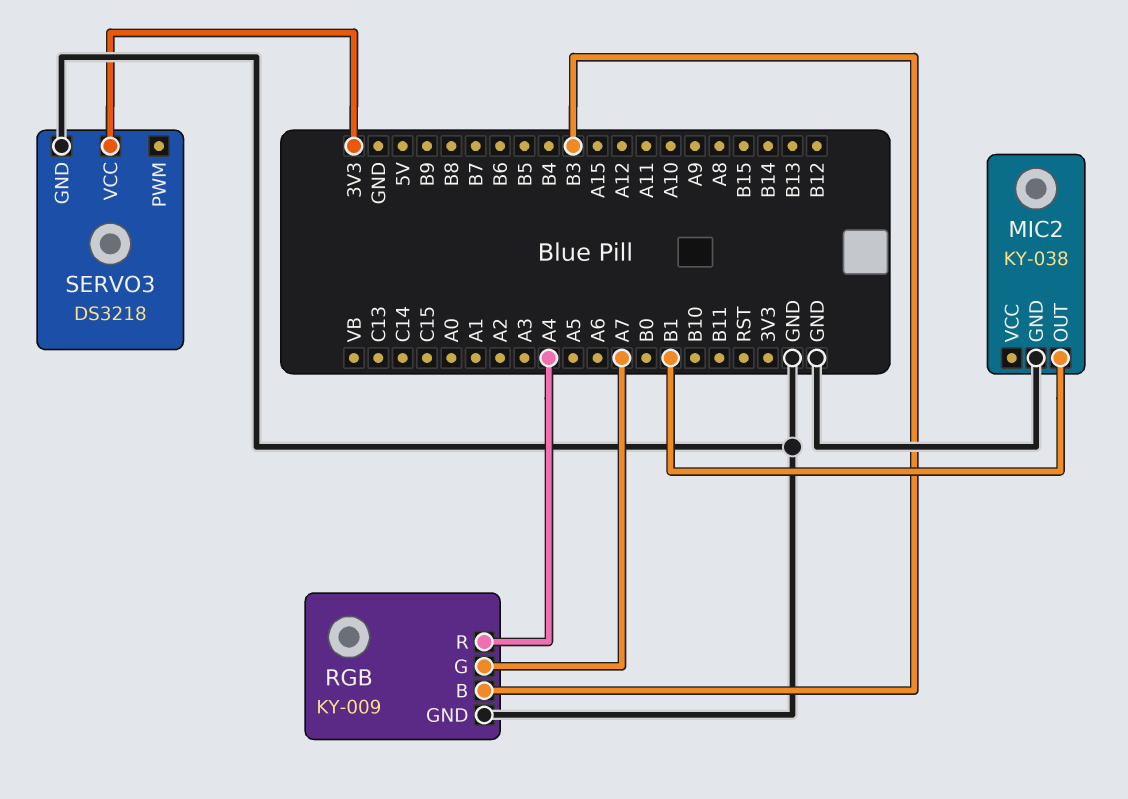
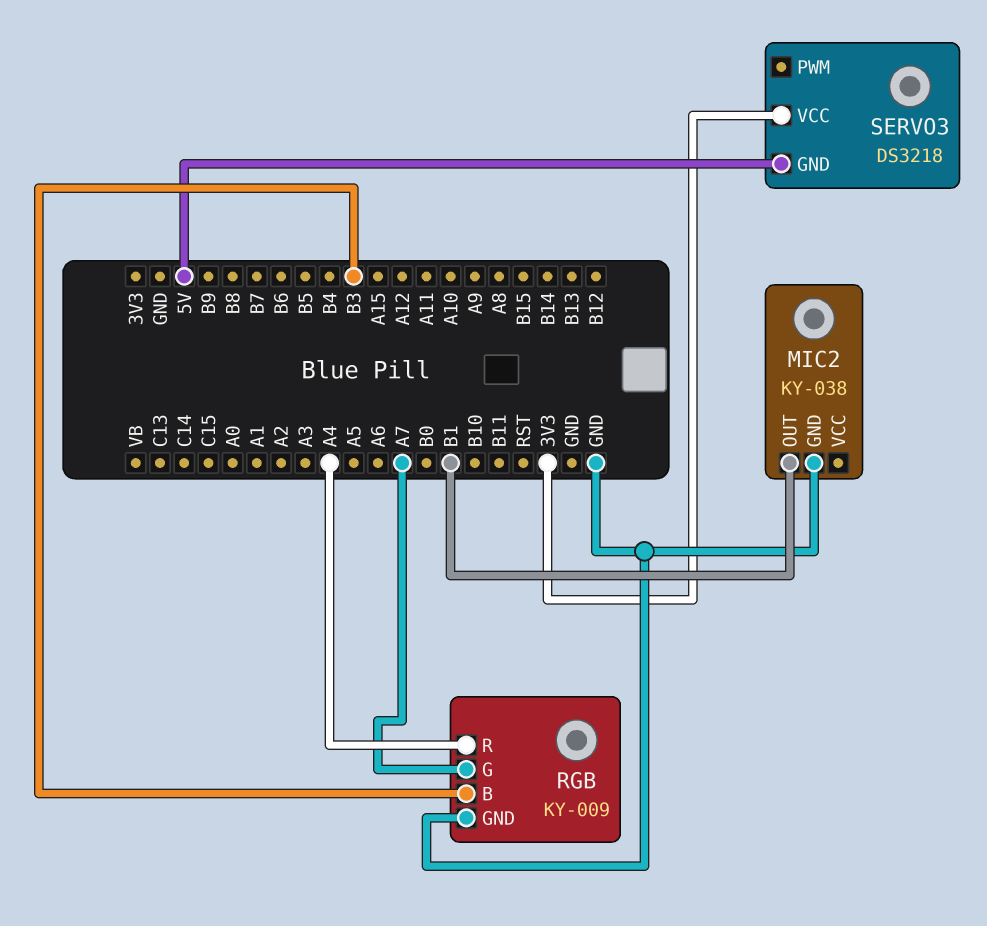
SERVO3 pin GND: GND -> 5V

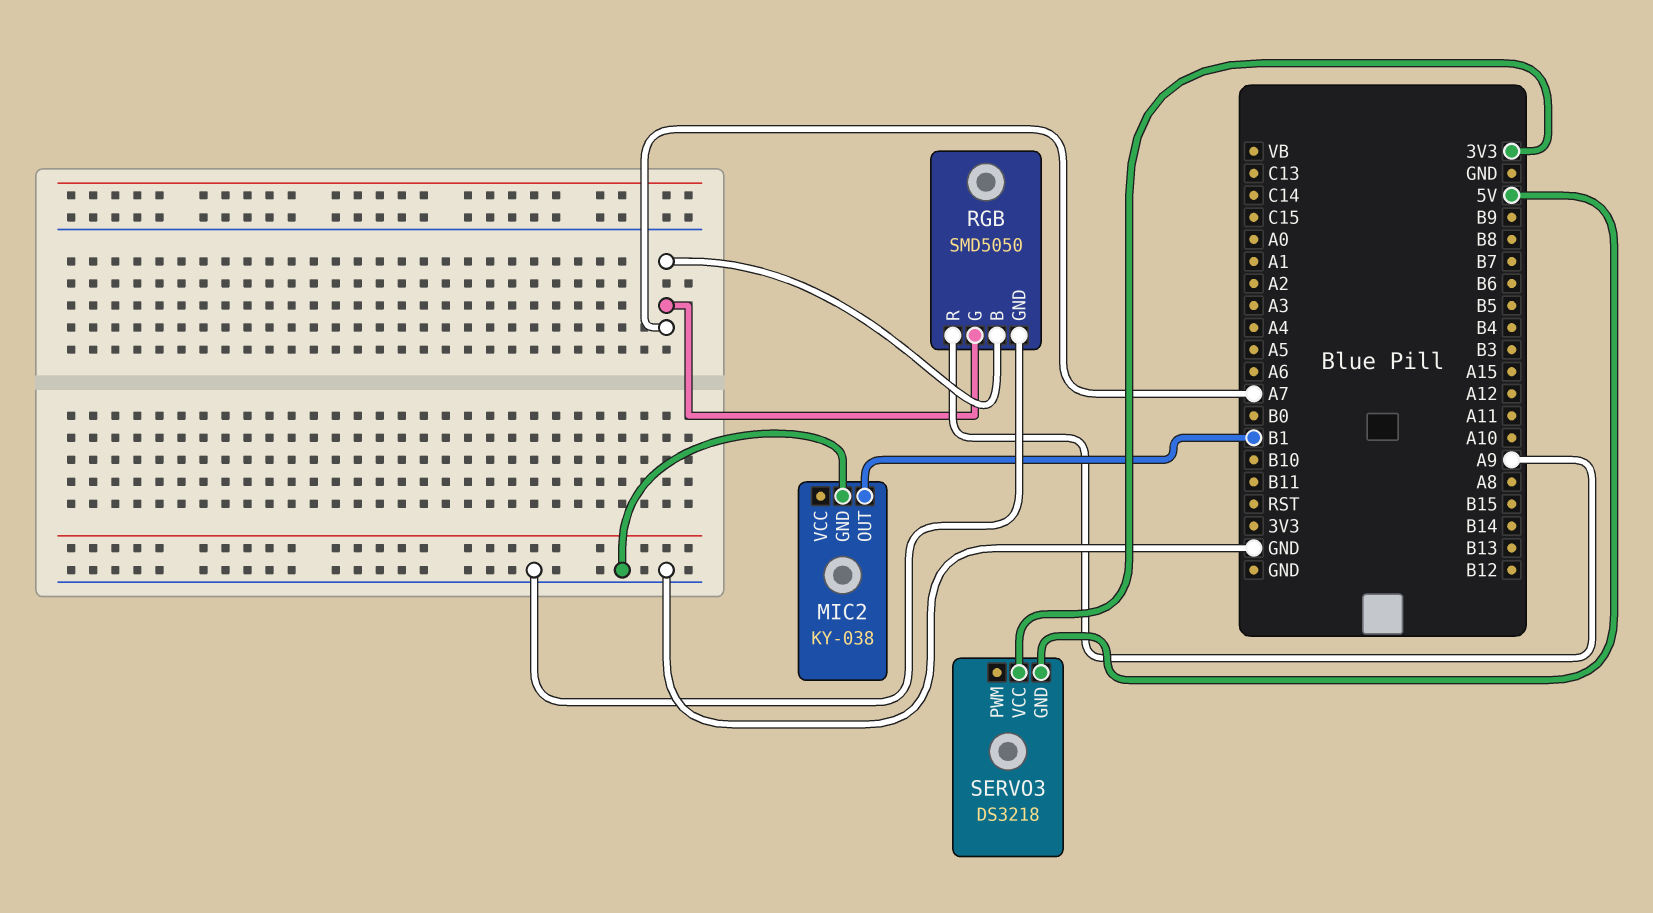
RGB: KY-009 -> SMD5050
RGB pin B: B3 -> A7
RGB pin R: A4 -> A9

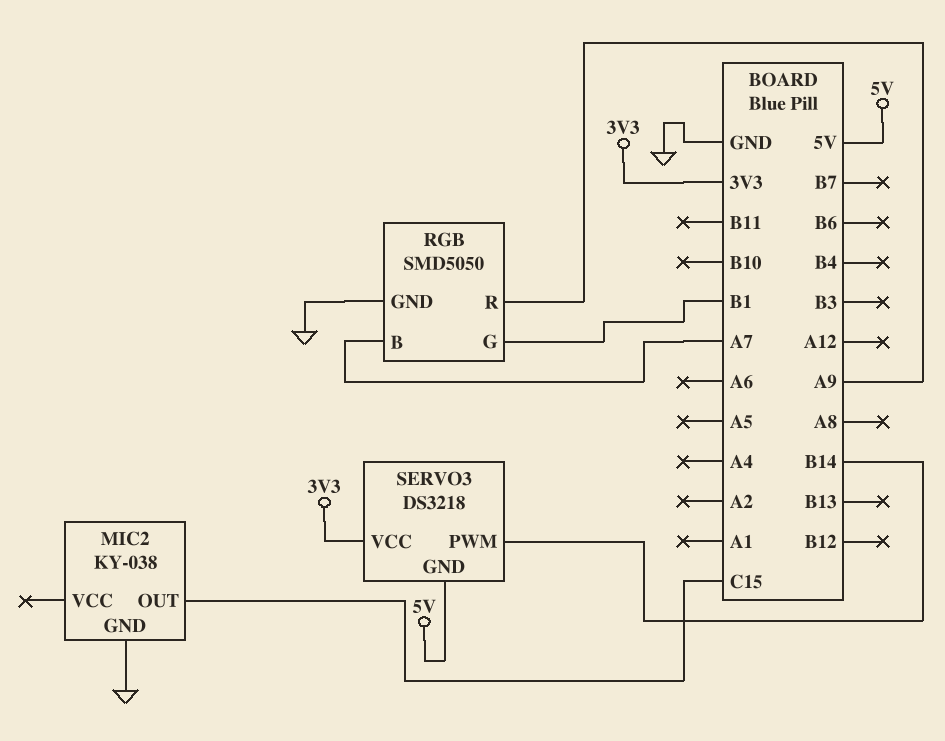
MIC2 pin OUT: B1 -> C15
RGB pin G: A7 -> B1
SERVO3 pin PWM: none -> B14

